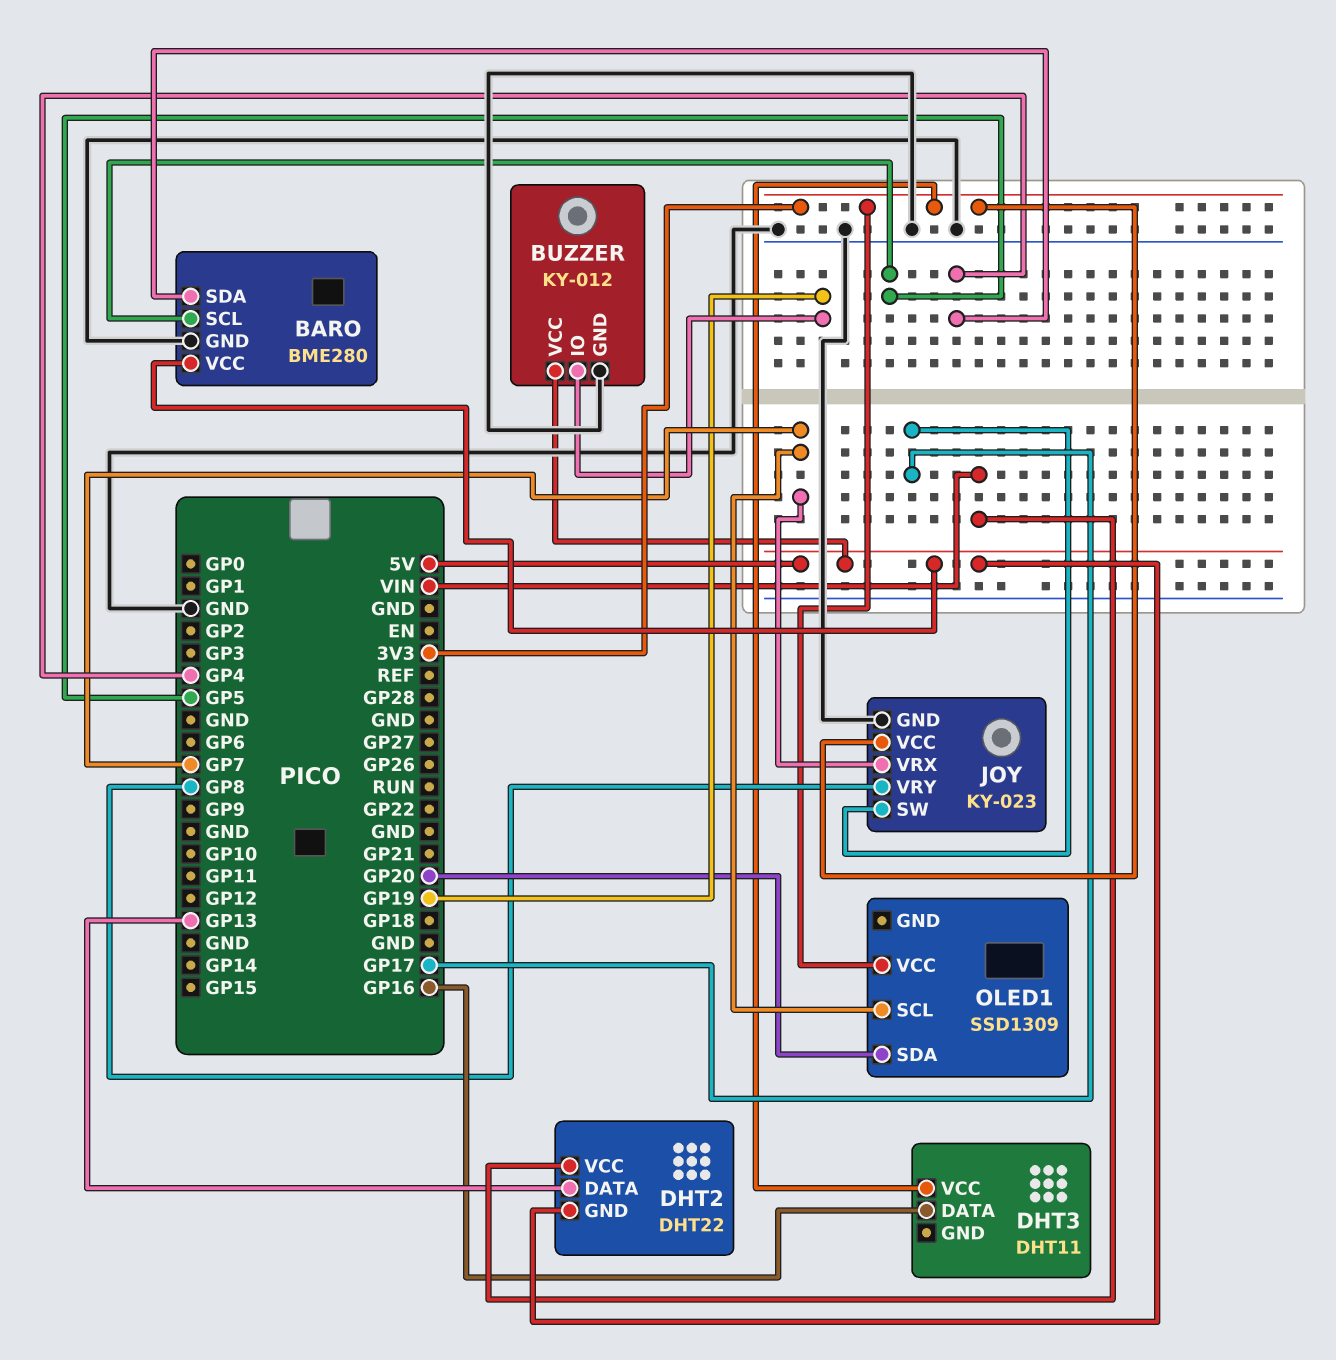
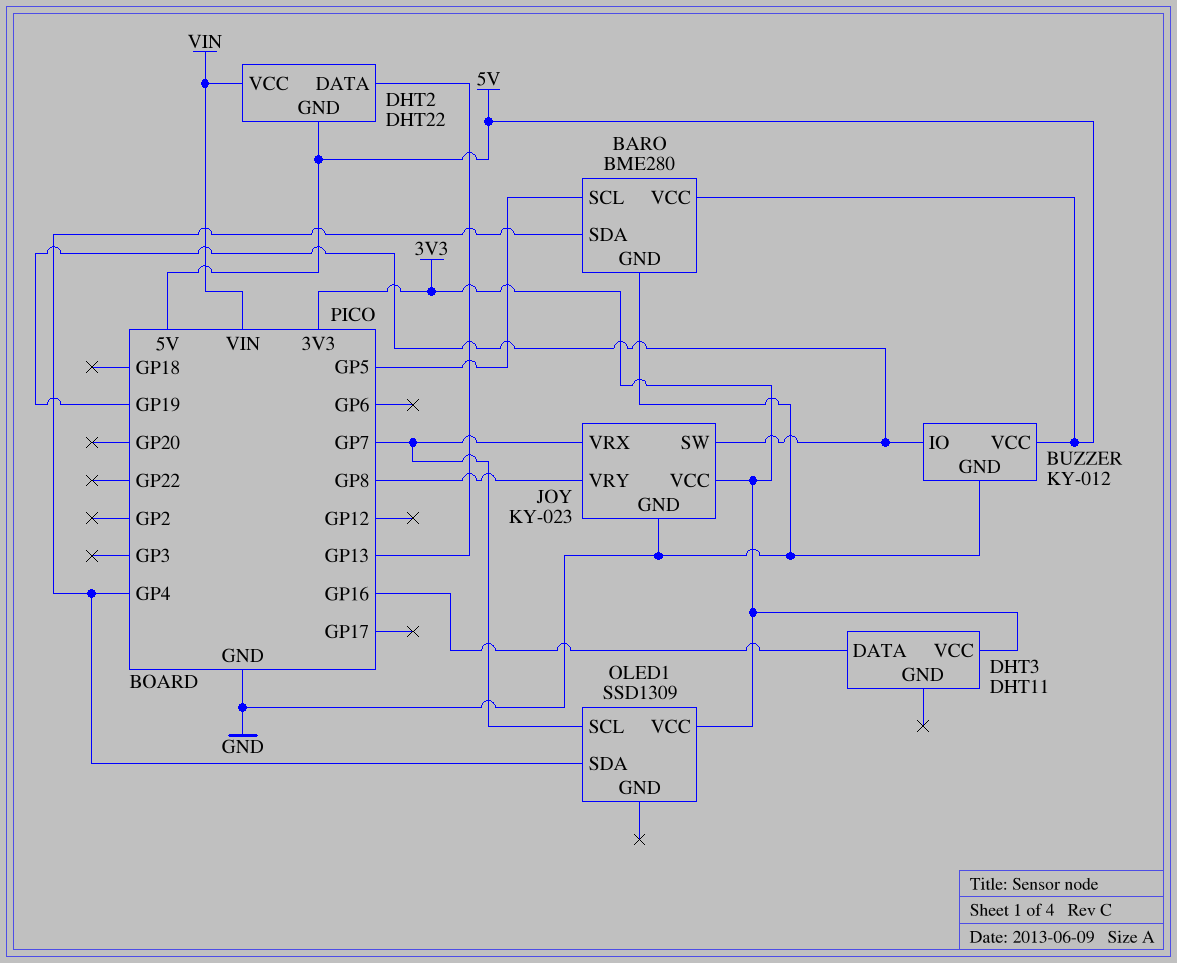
JOY pin SW: GP17 -> GP19
OLED1 pin SDA: GP20 -> GP4

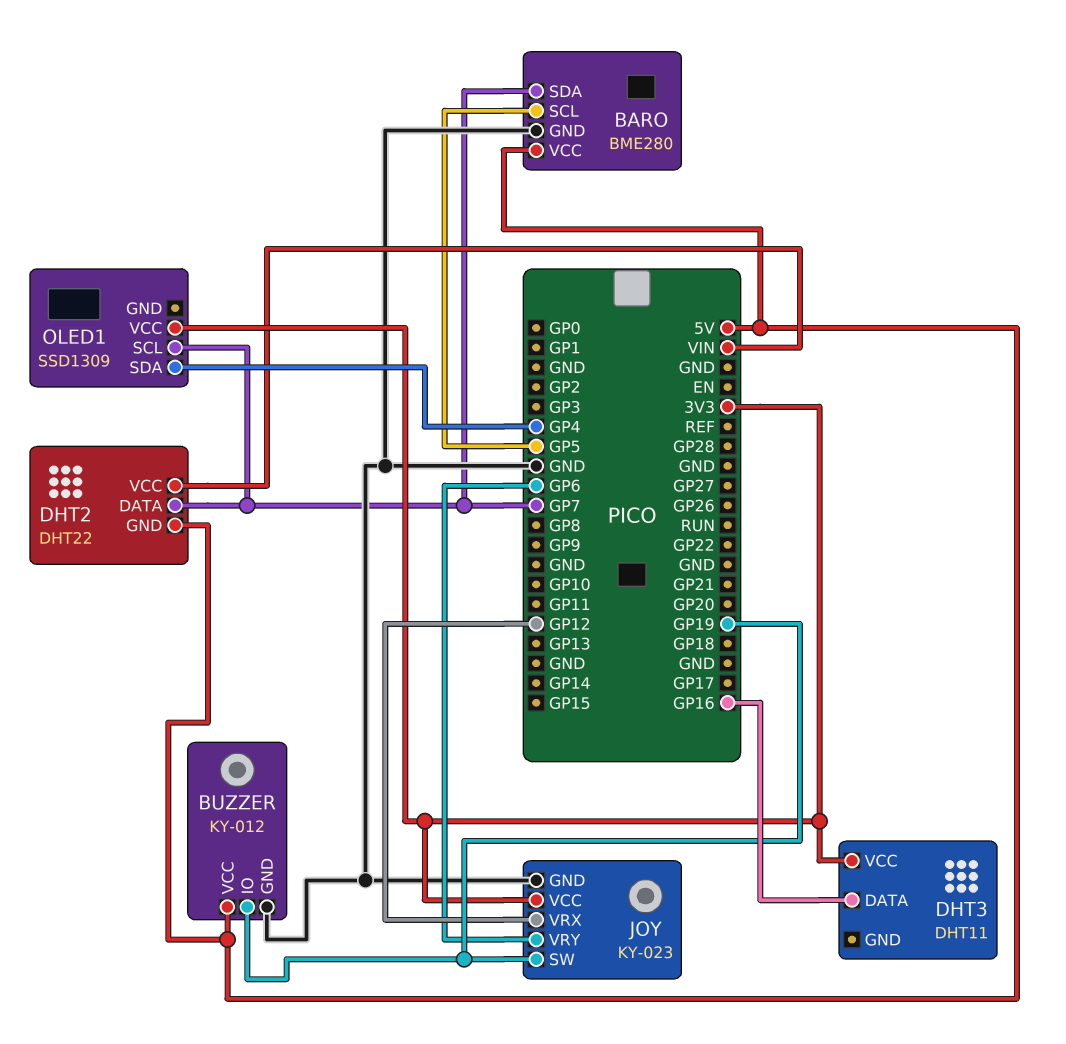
BARO pin SDA: GP4 -> GP7
DHT2 pin DATA: GP13 -> GP7
JOY pin VRX: GP7 -> GP12
JOY pin VRY: GP8 -> GP6

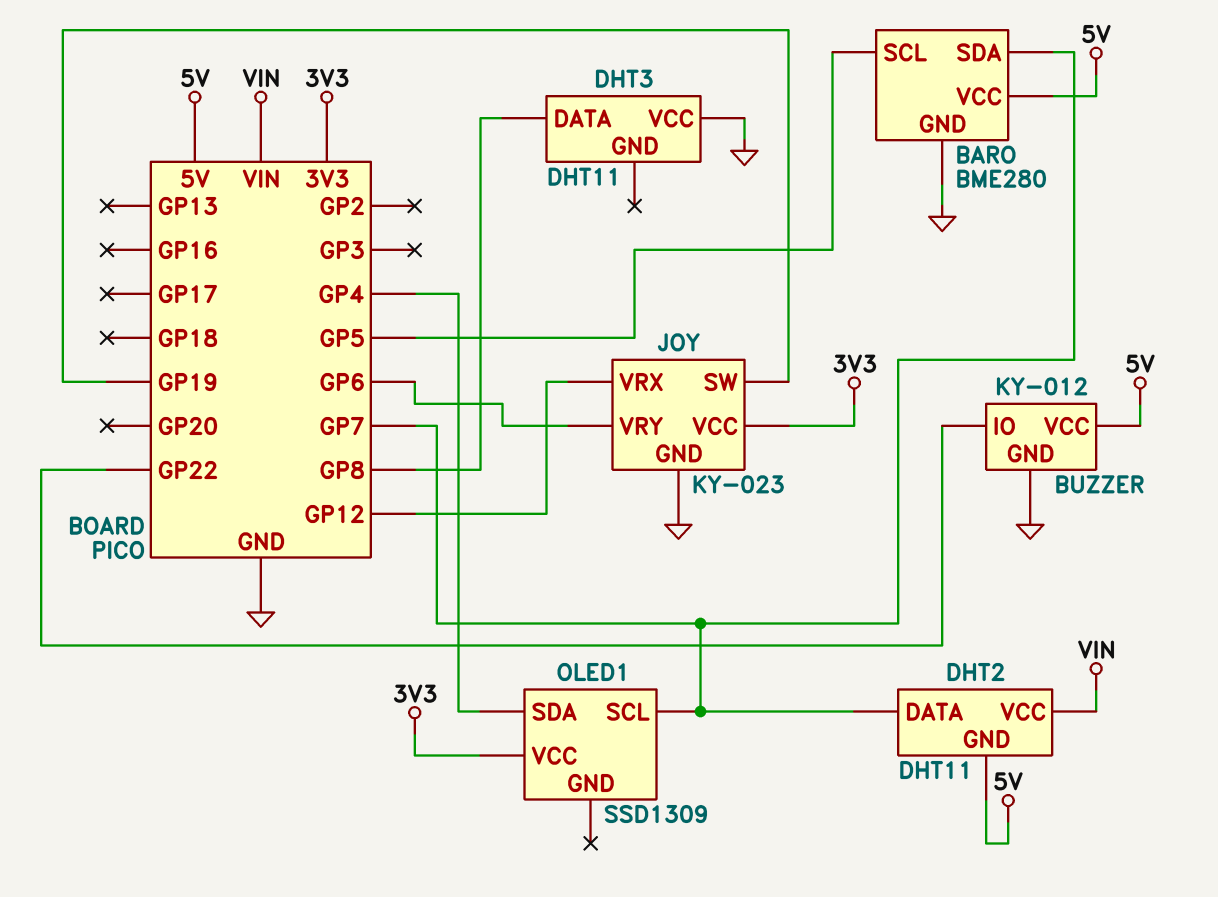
BUZZER pin IO: GP19 -> GP22
DHT2: DHT22 -> DHT11
DHT3 pin DATA: GP16 -> GP8
DHT3 pin VCC: 3V3 -> GND

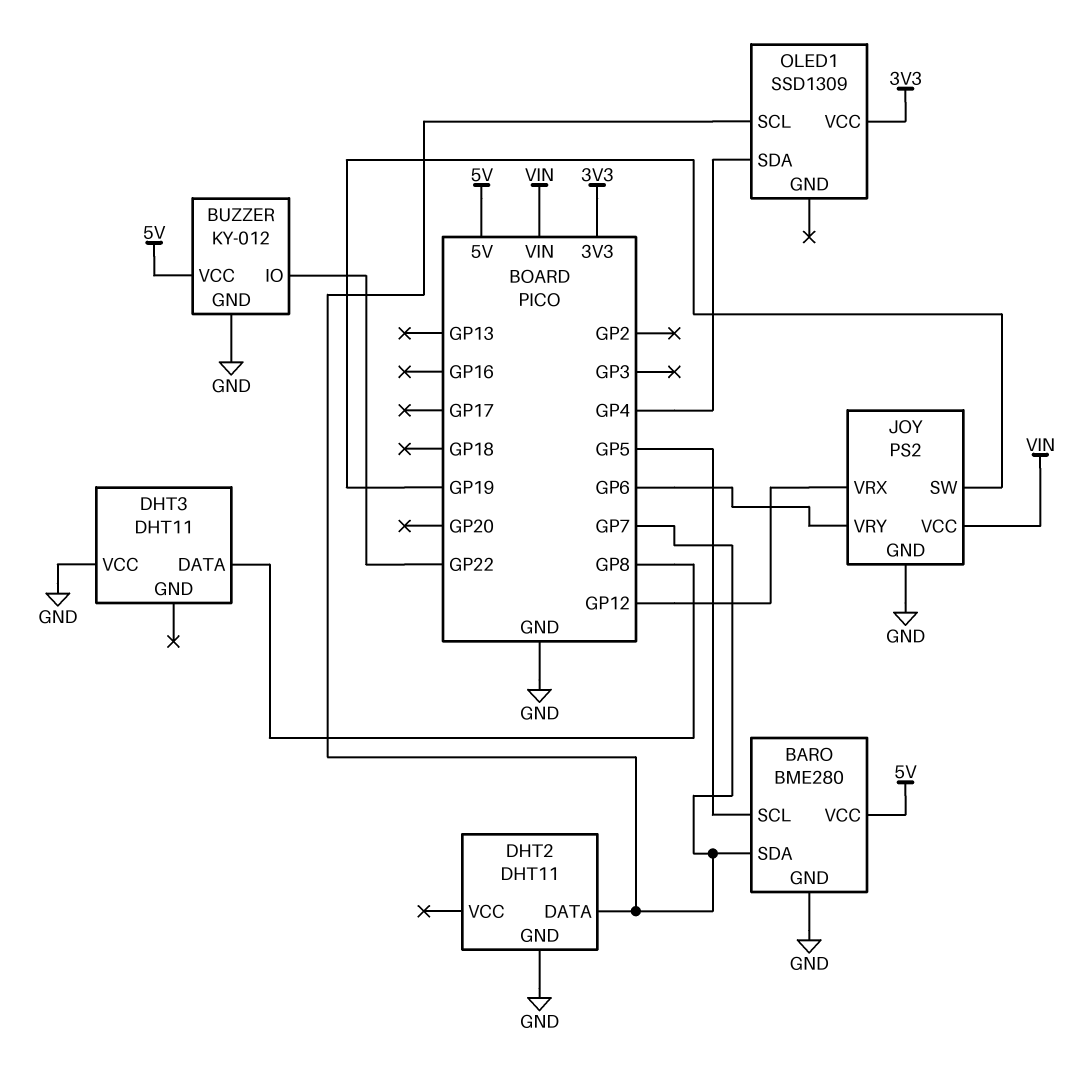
DHT2 pin GND: 5V -> GND
DHT2 pin VCC: VIN -> none
JOY: KY-023 -> PS2
JOY pin VCC: 3V3 -> VIN

